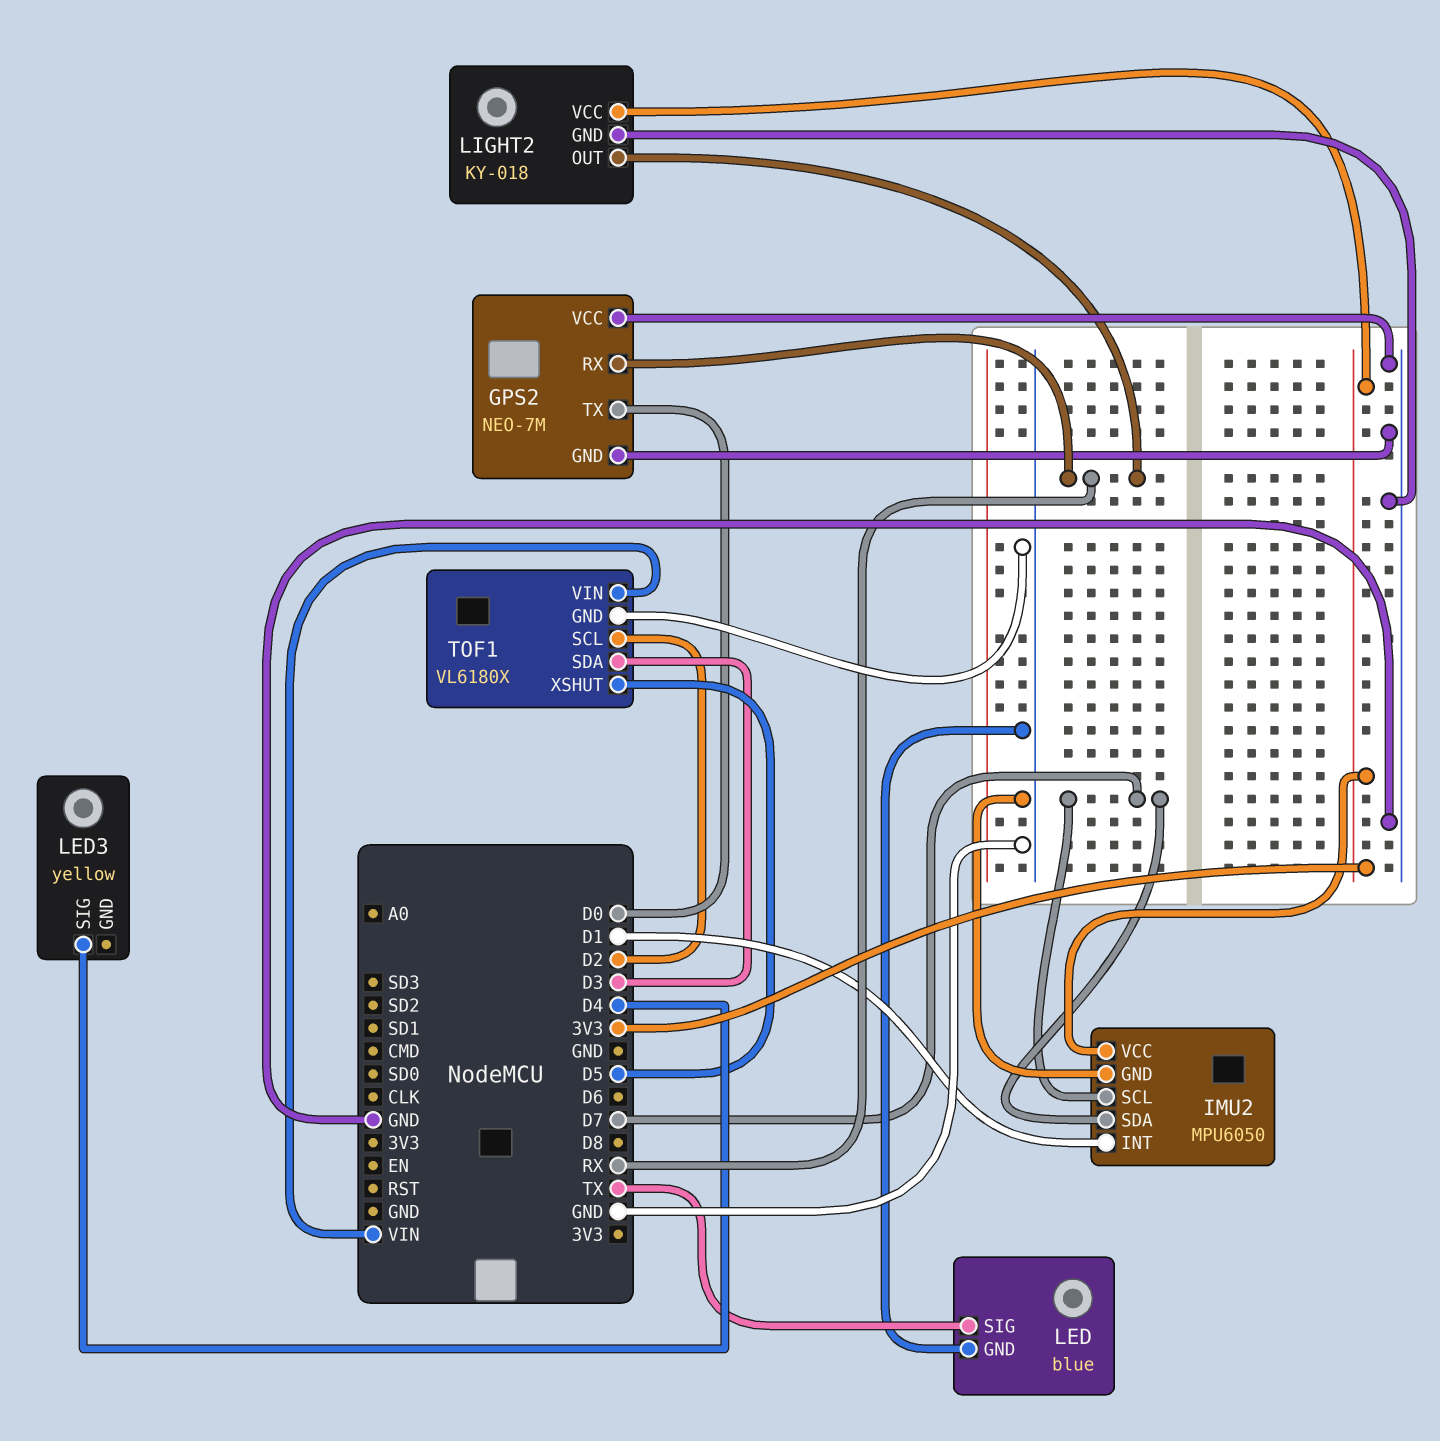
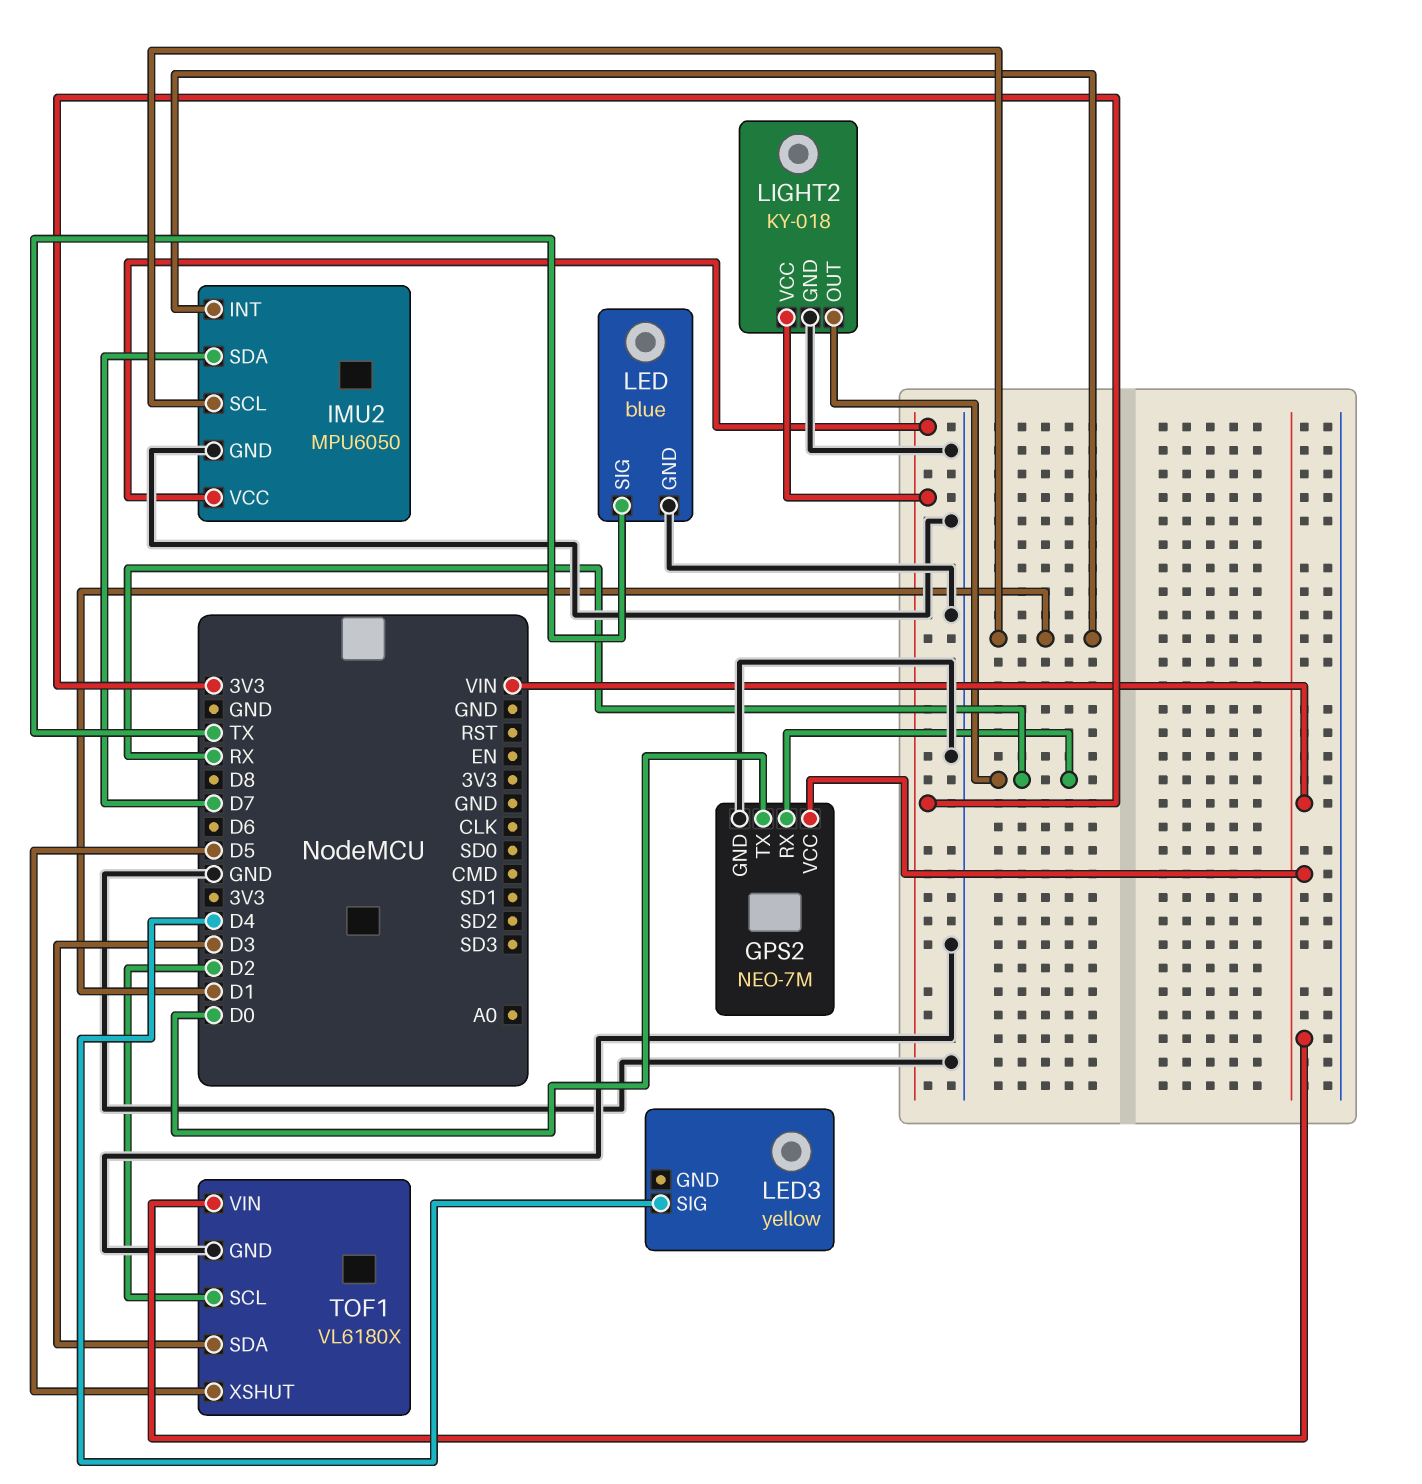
GPS2 pin VCC: GND -> VIN
IMU2 pin SCL: D7 -> D1

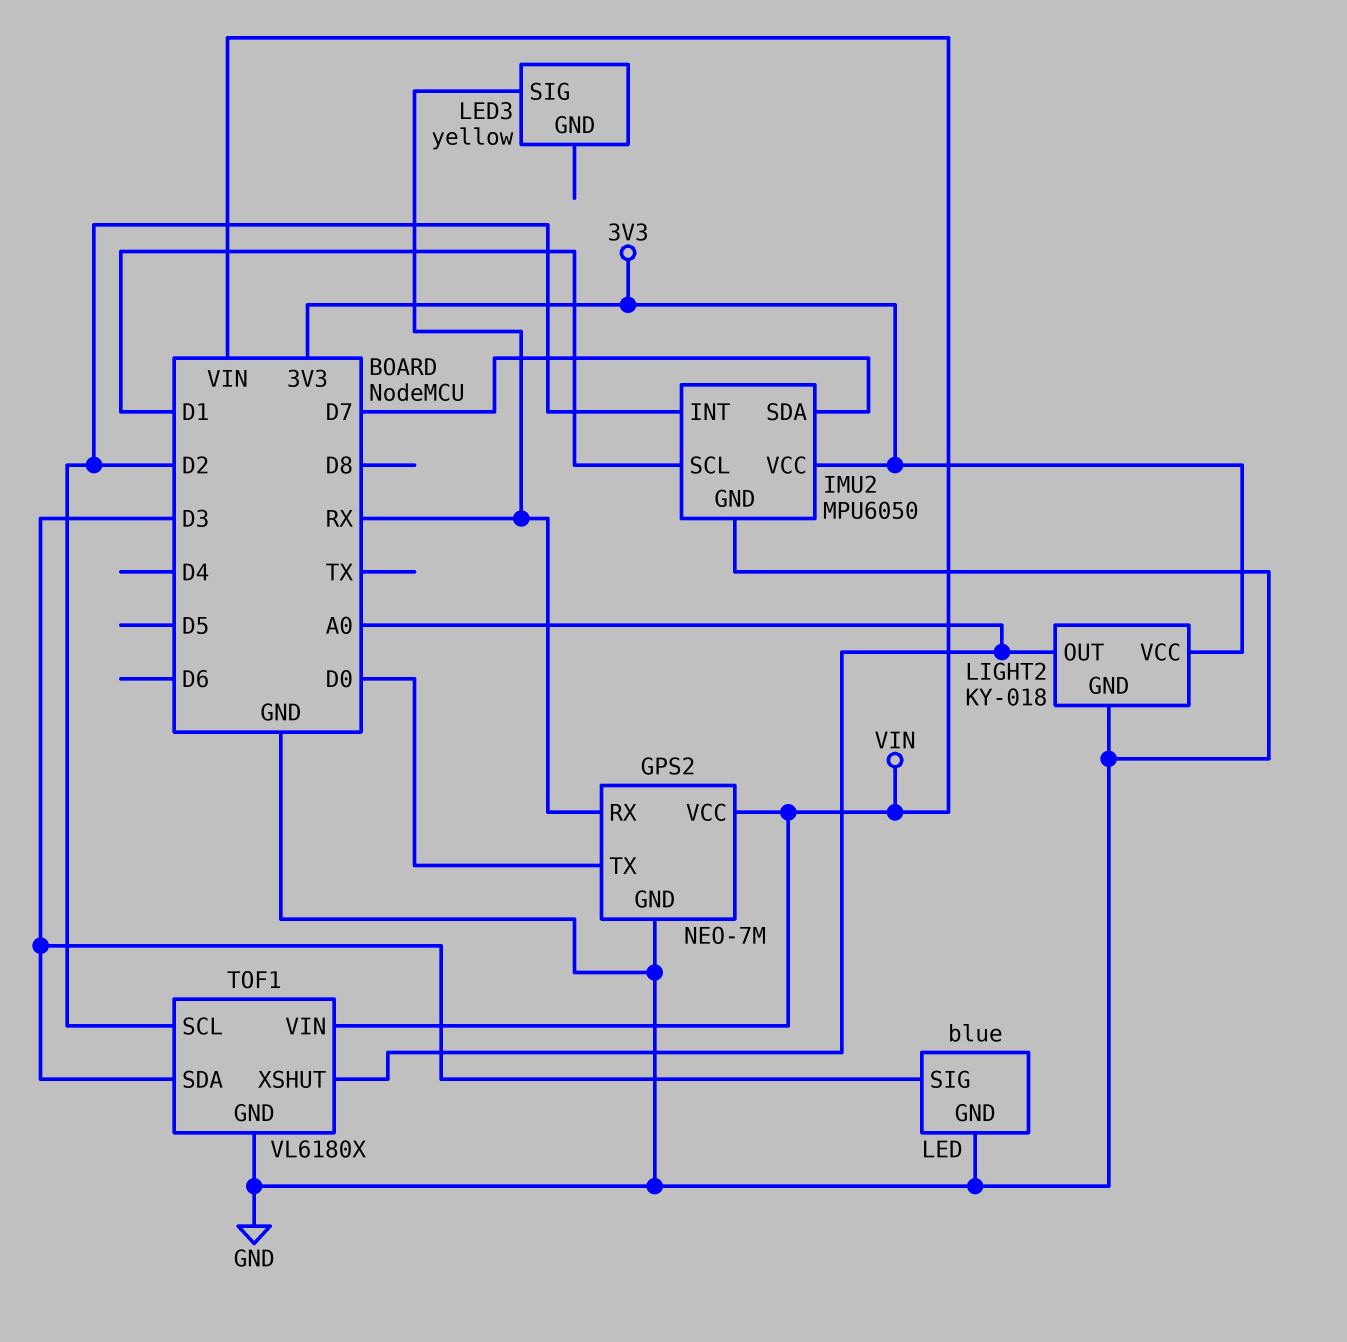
IMU2 pin INT: D1 -> D2
LED pin SIG: TX -> D3
LED3 pin SIG: D4 -> RX
LIGHT2 pin OUT: RX -> A0
TOF1 pin XSHUT: D5 -> A0

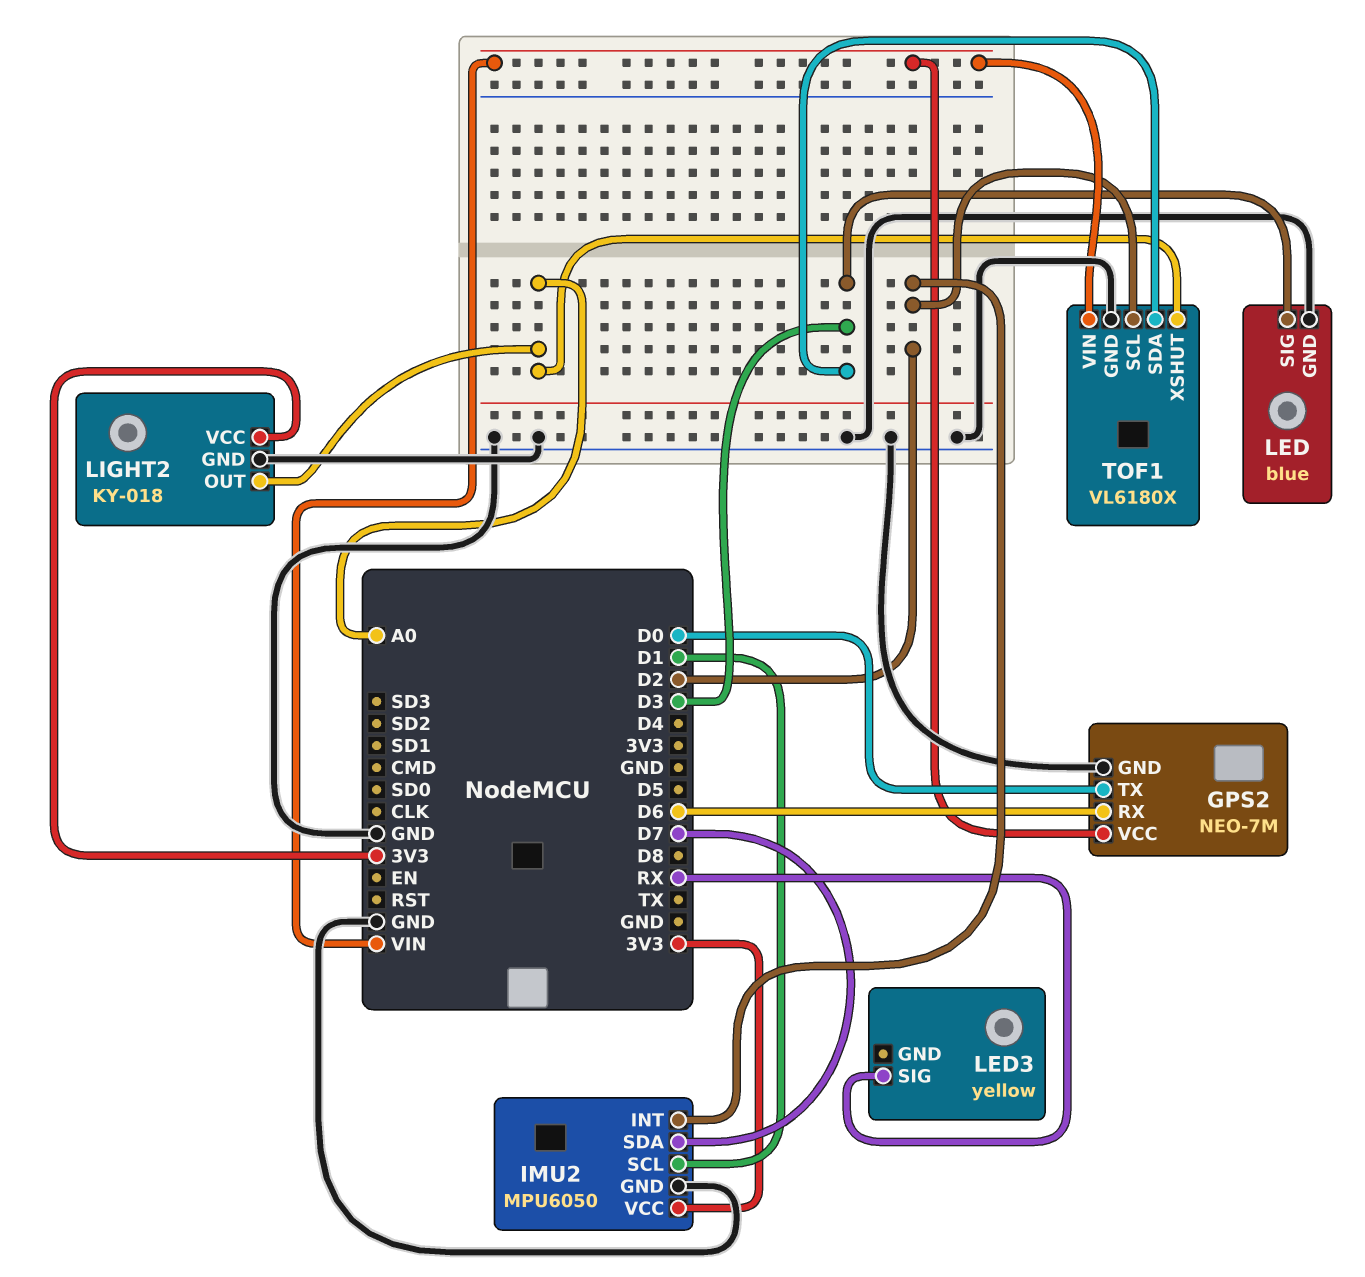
GPS2 pin RX: RX -> D6

